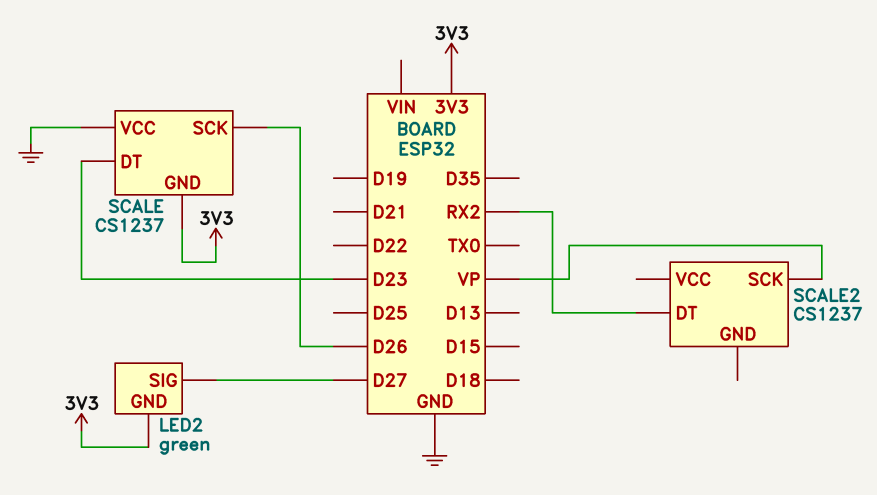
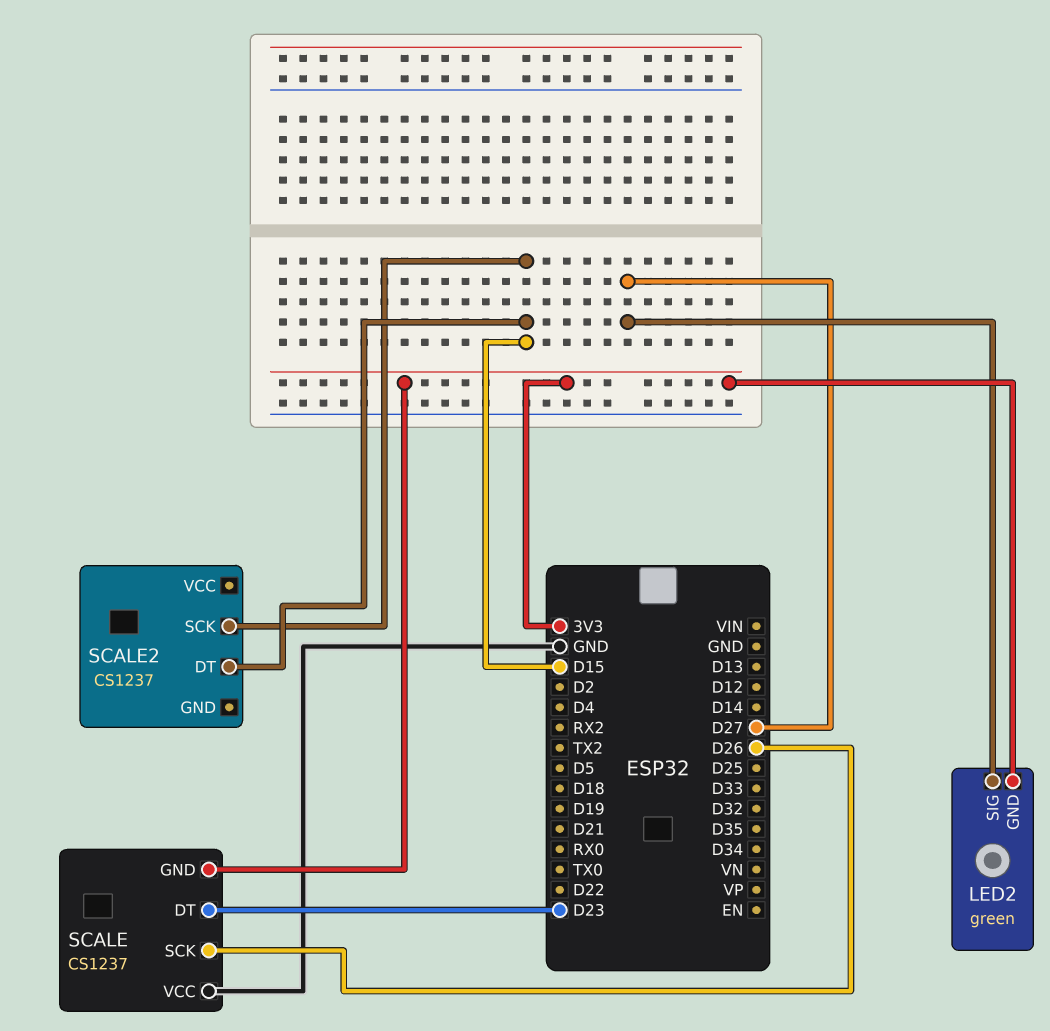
SCALE2 pin DT: RX2 -> D15
SCALE2 pin SCK: VP -> D15

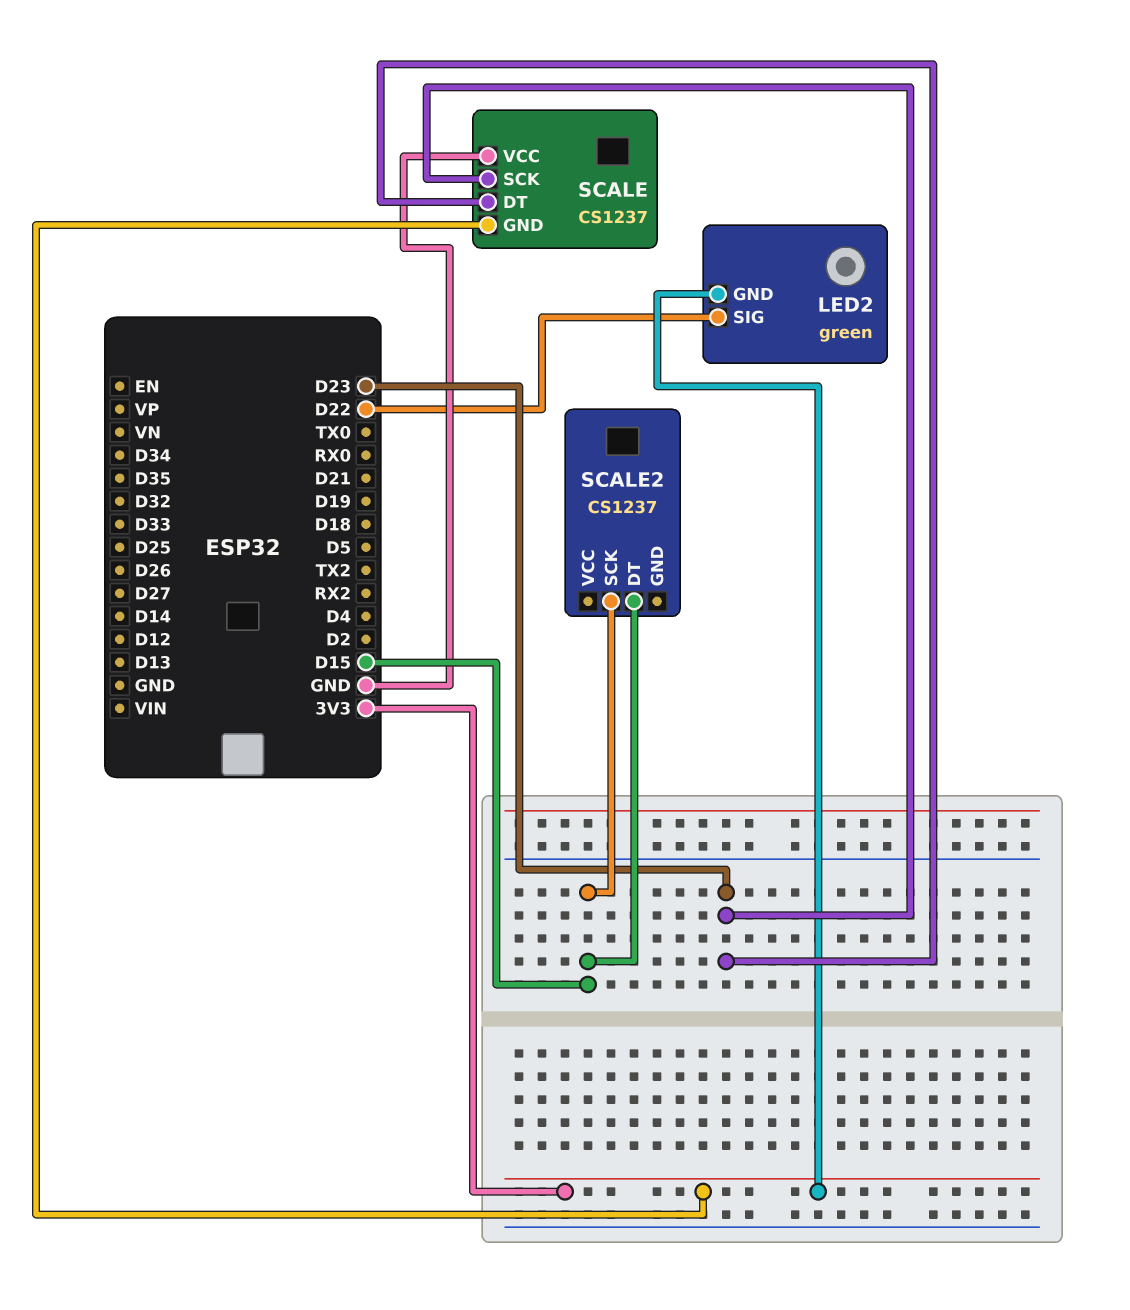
LED2 pin SIG: D27 -> D22
SCALE pin SCK: D26 -> D23

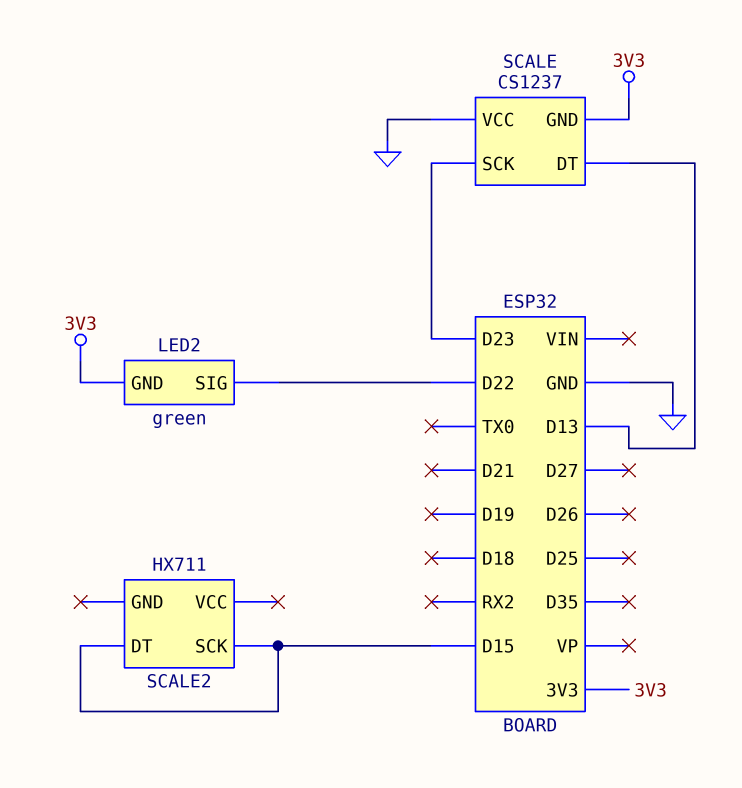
SCALE pin DT: D23 -> D13
SCALE2: CS1237 -> HX711

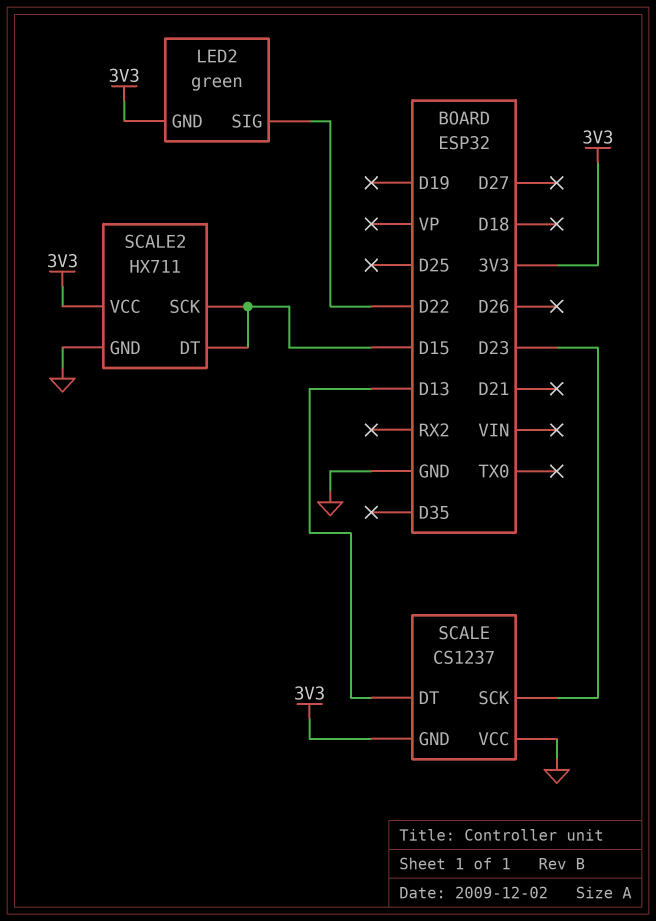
SCALE2 pin GND: none -> GND
SCALE2 pin VCC: none -> 3V3

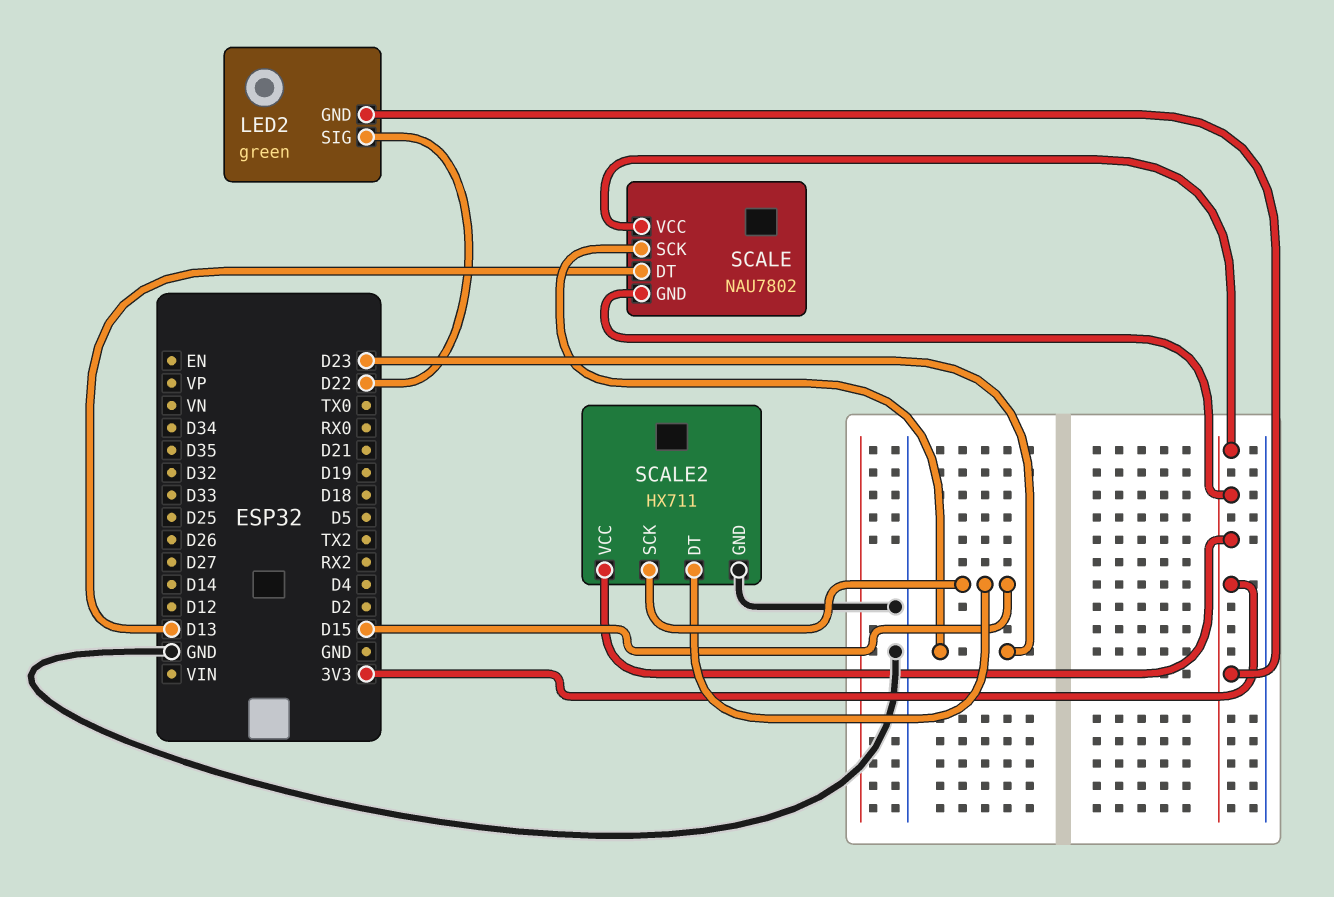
SCALE: CS1237 -> NAU7802
SCALE pin VCC: GND -> 3V3

